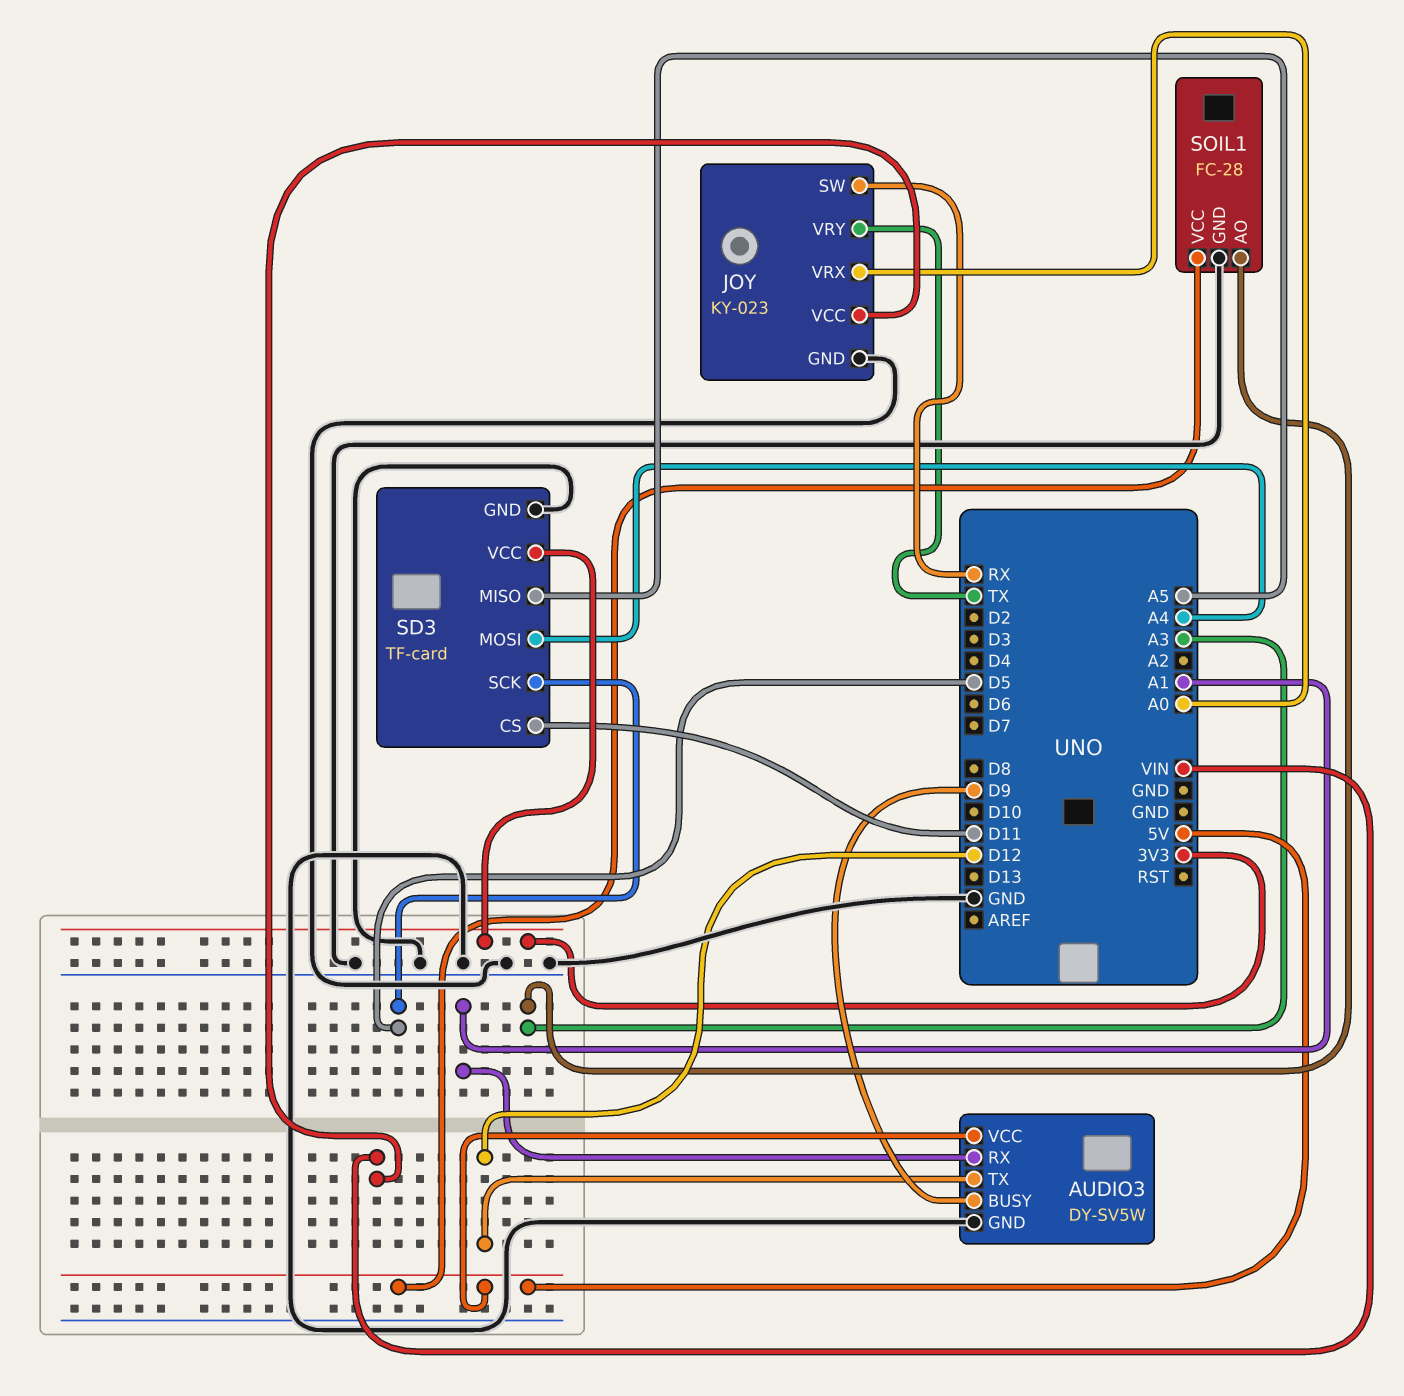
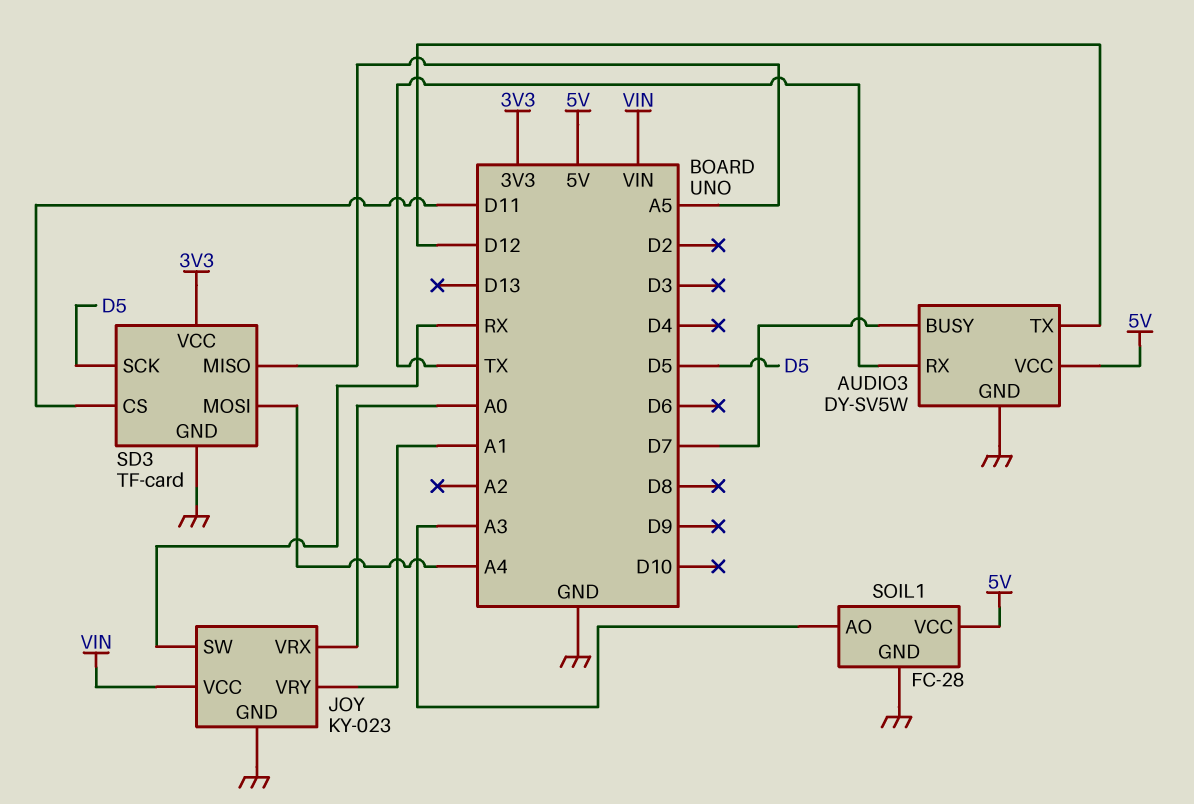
AUDIO3 pin BUSY: D9 -> D7
AUDIO3 pin RX: A1 -> TX
JOY pin VRY: TX -> A1

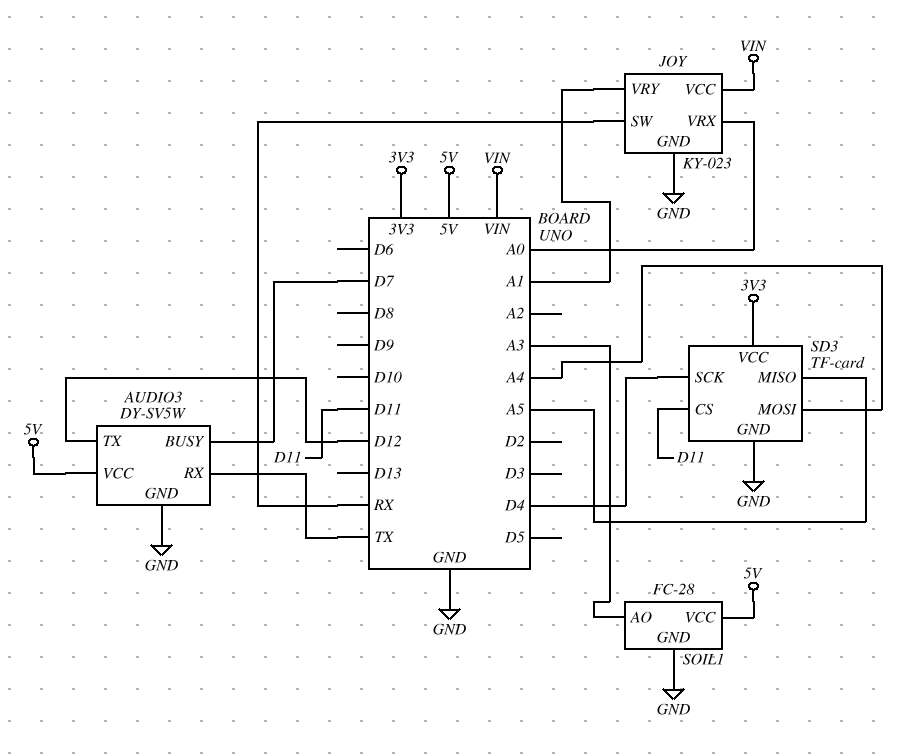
SD3 pin SCK: D5 -> D4

